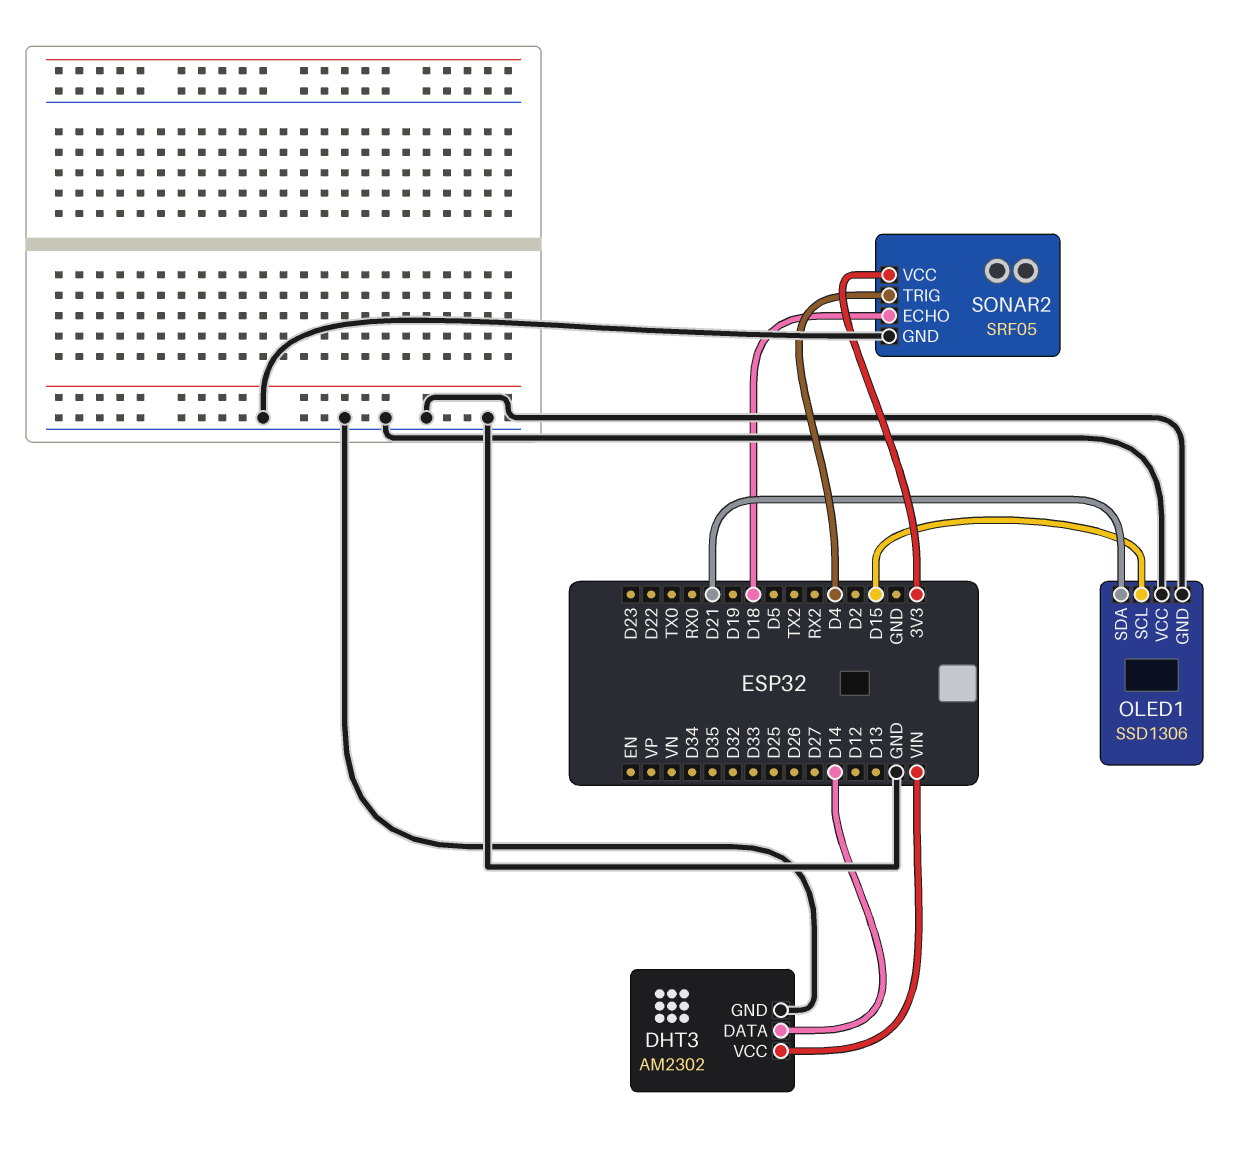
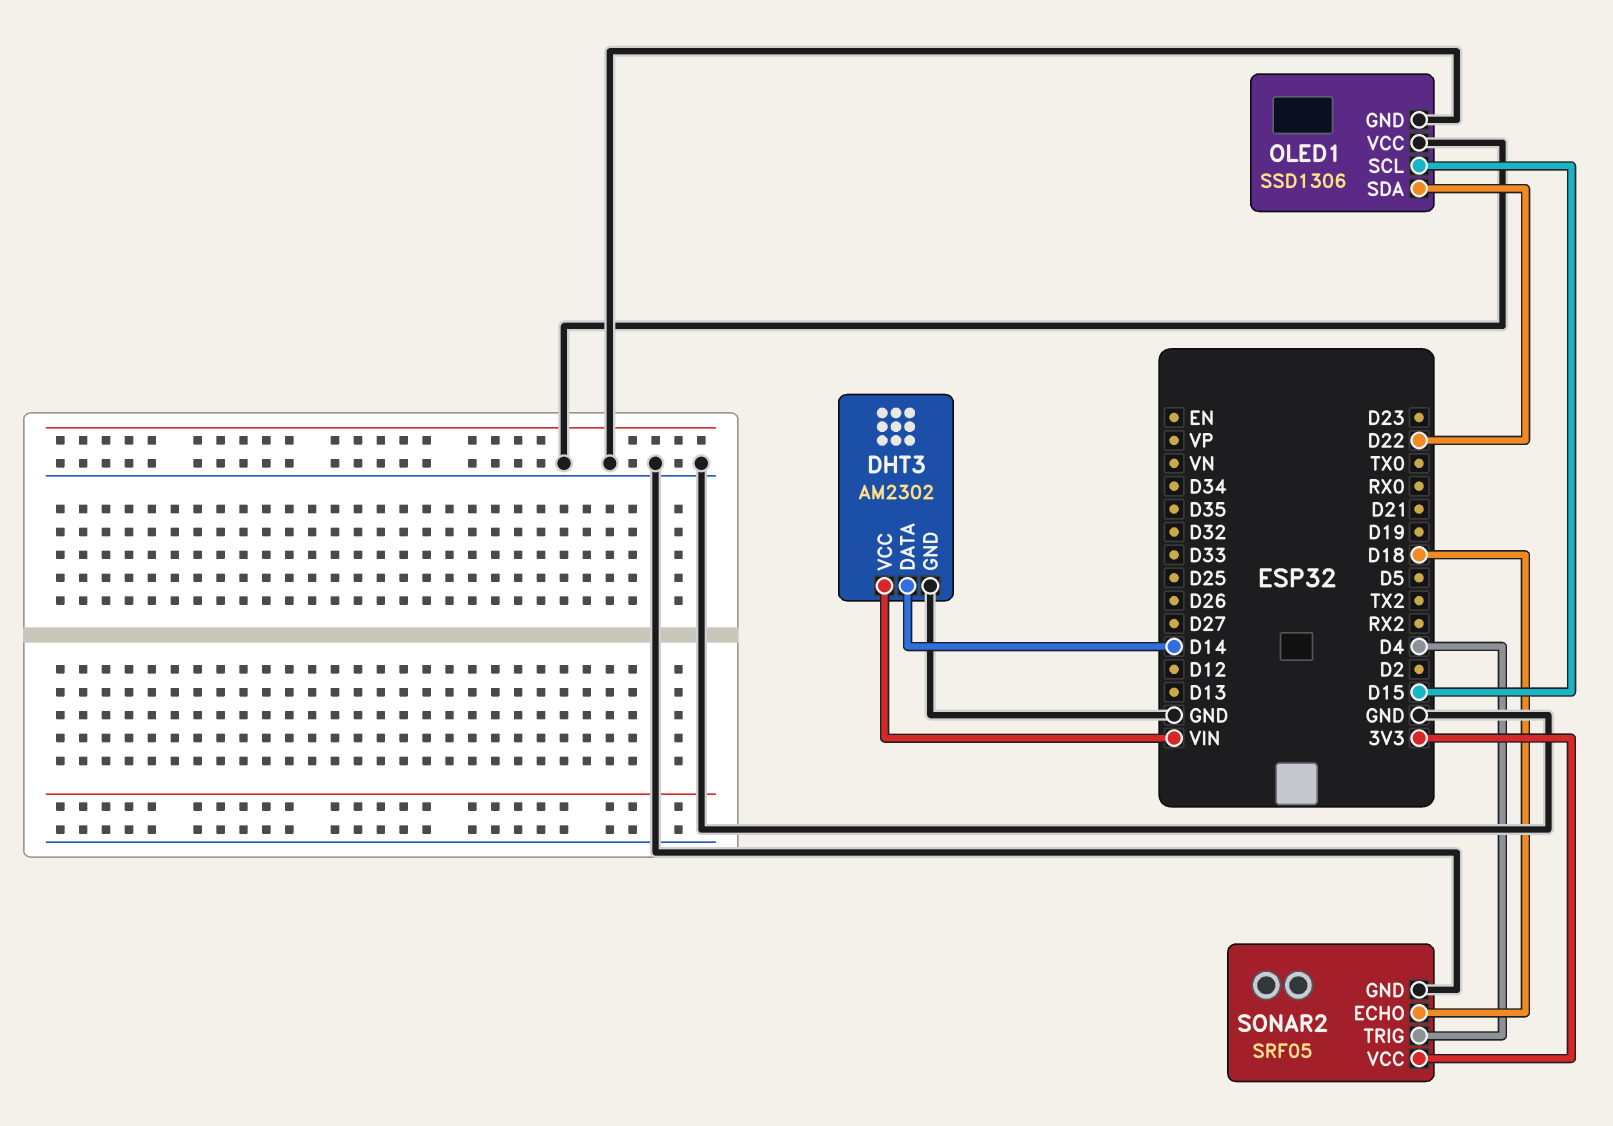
OLED1 pin SDA: D21 -> D22

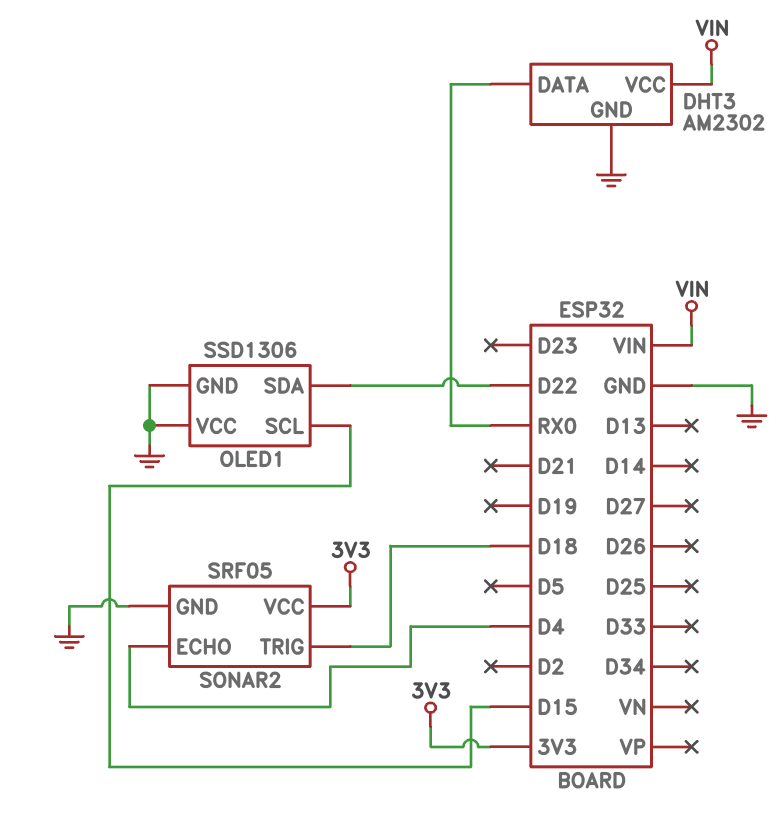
DHT3 pin DATA: D14 -> RX0
SONAR2 pin ECHO: D18 -> D4
SONAR2 pin TRIG: D4 -> D18

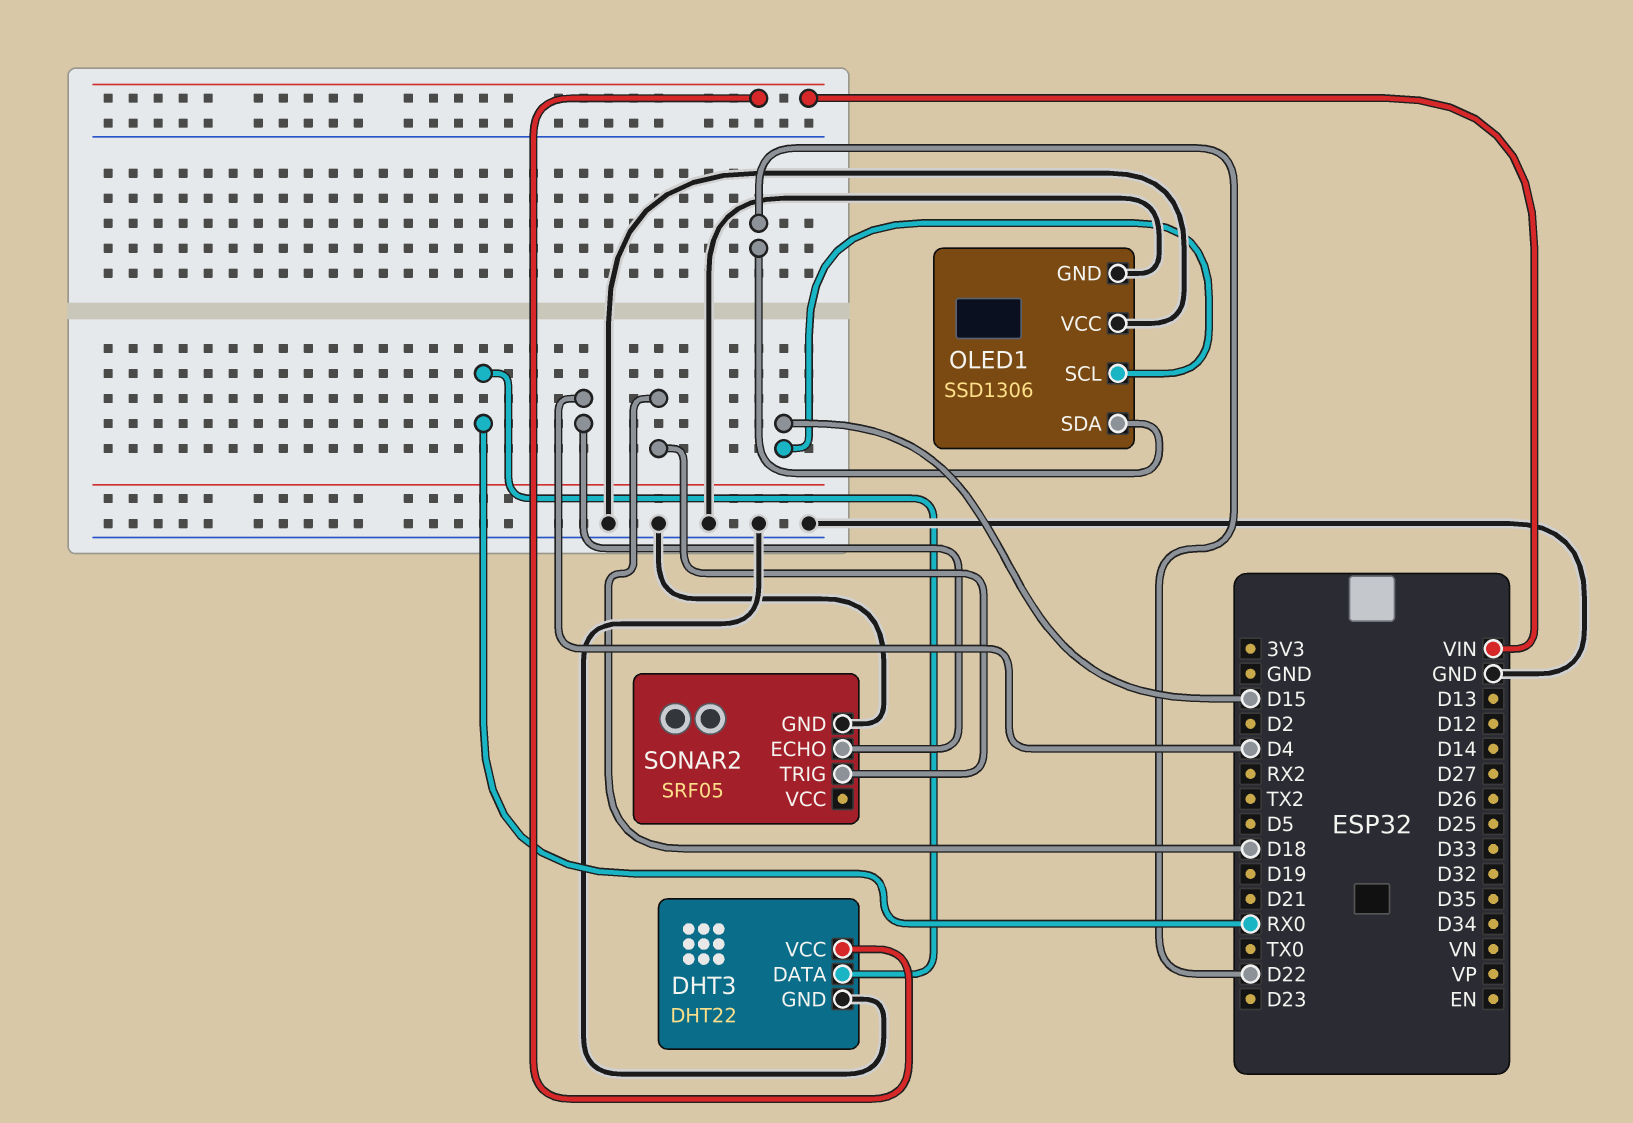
DHT3: AM2302 -> DHT22
SONAR2 pin VCC: 3V3 -> none

